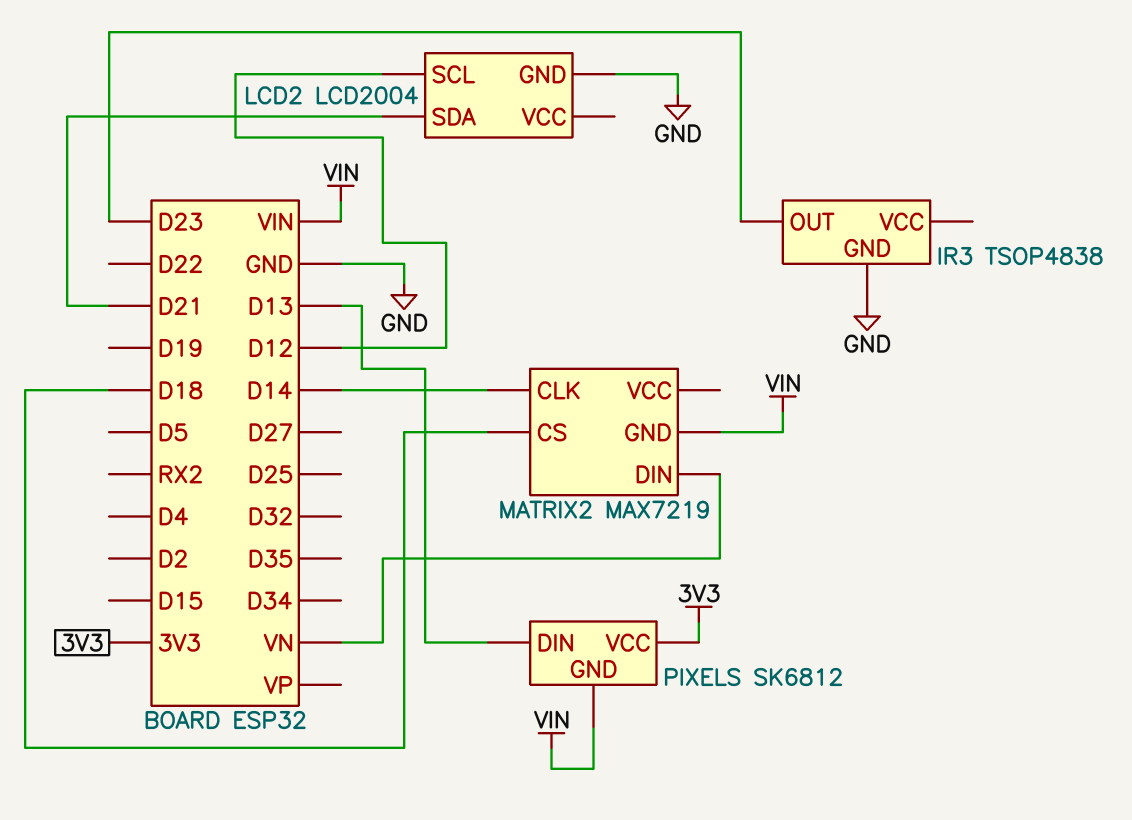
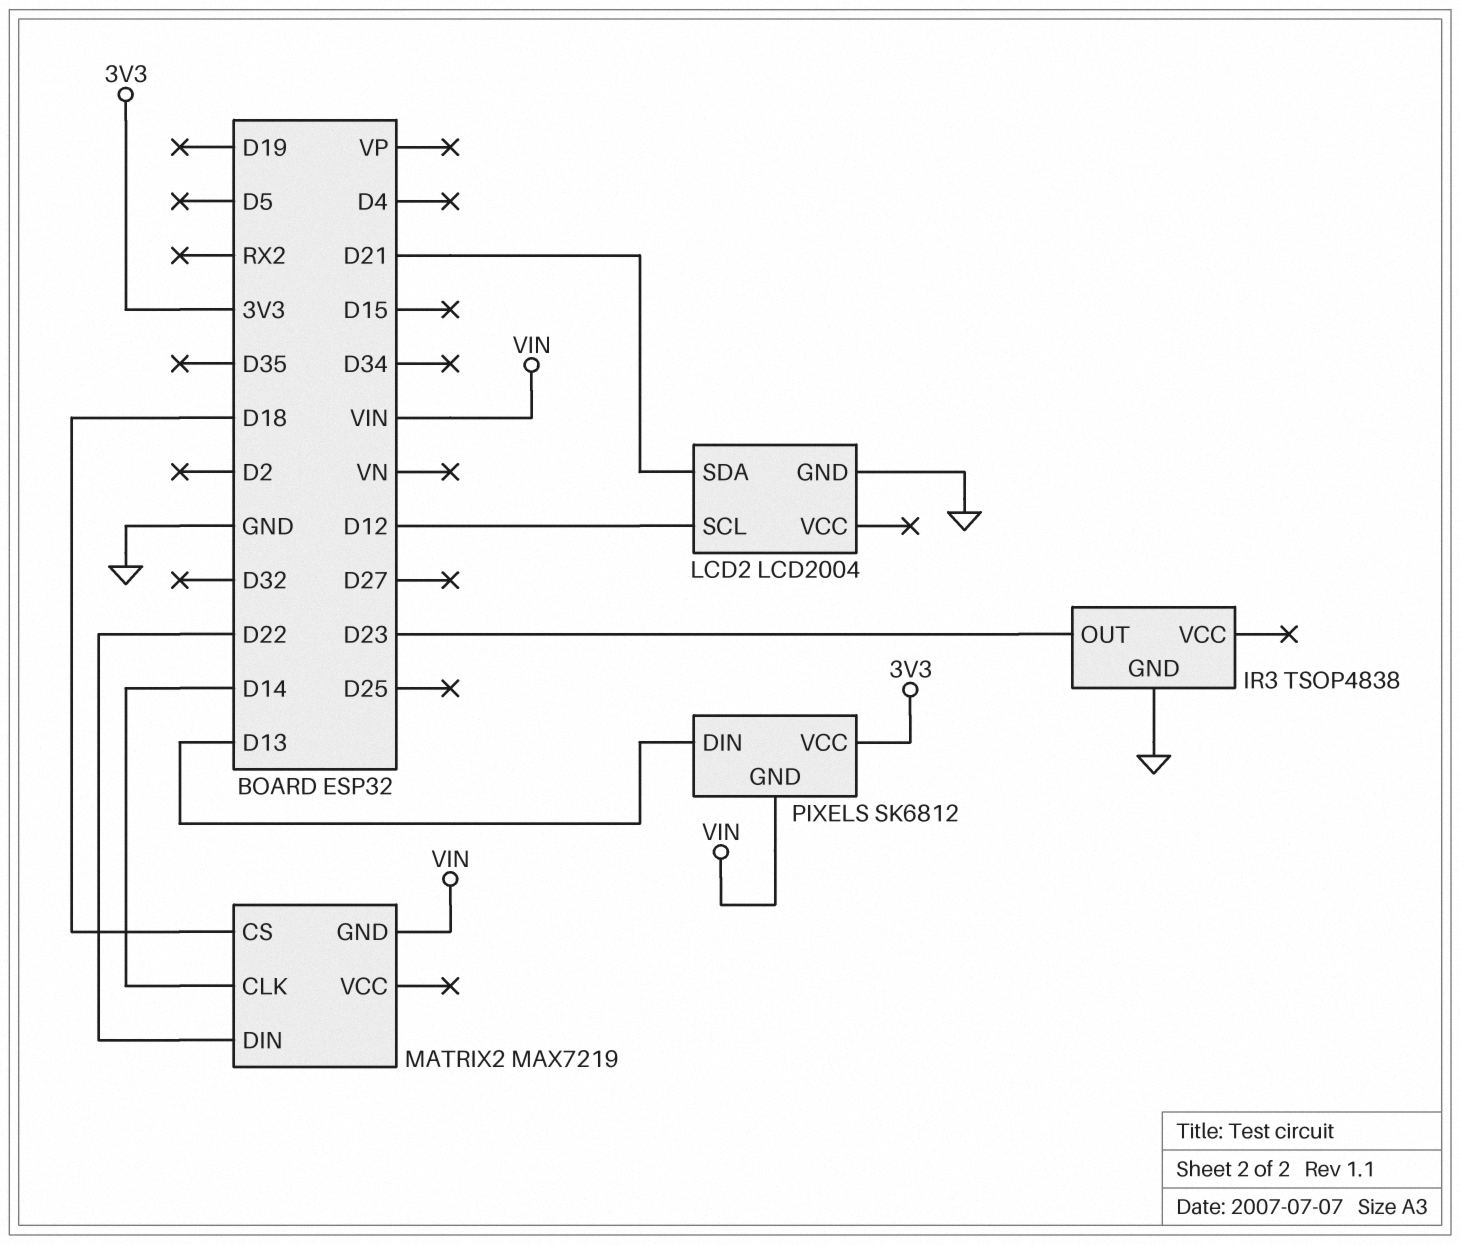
MATRIX2 pin DIN: VN -> D22

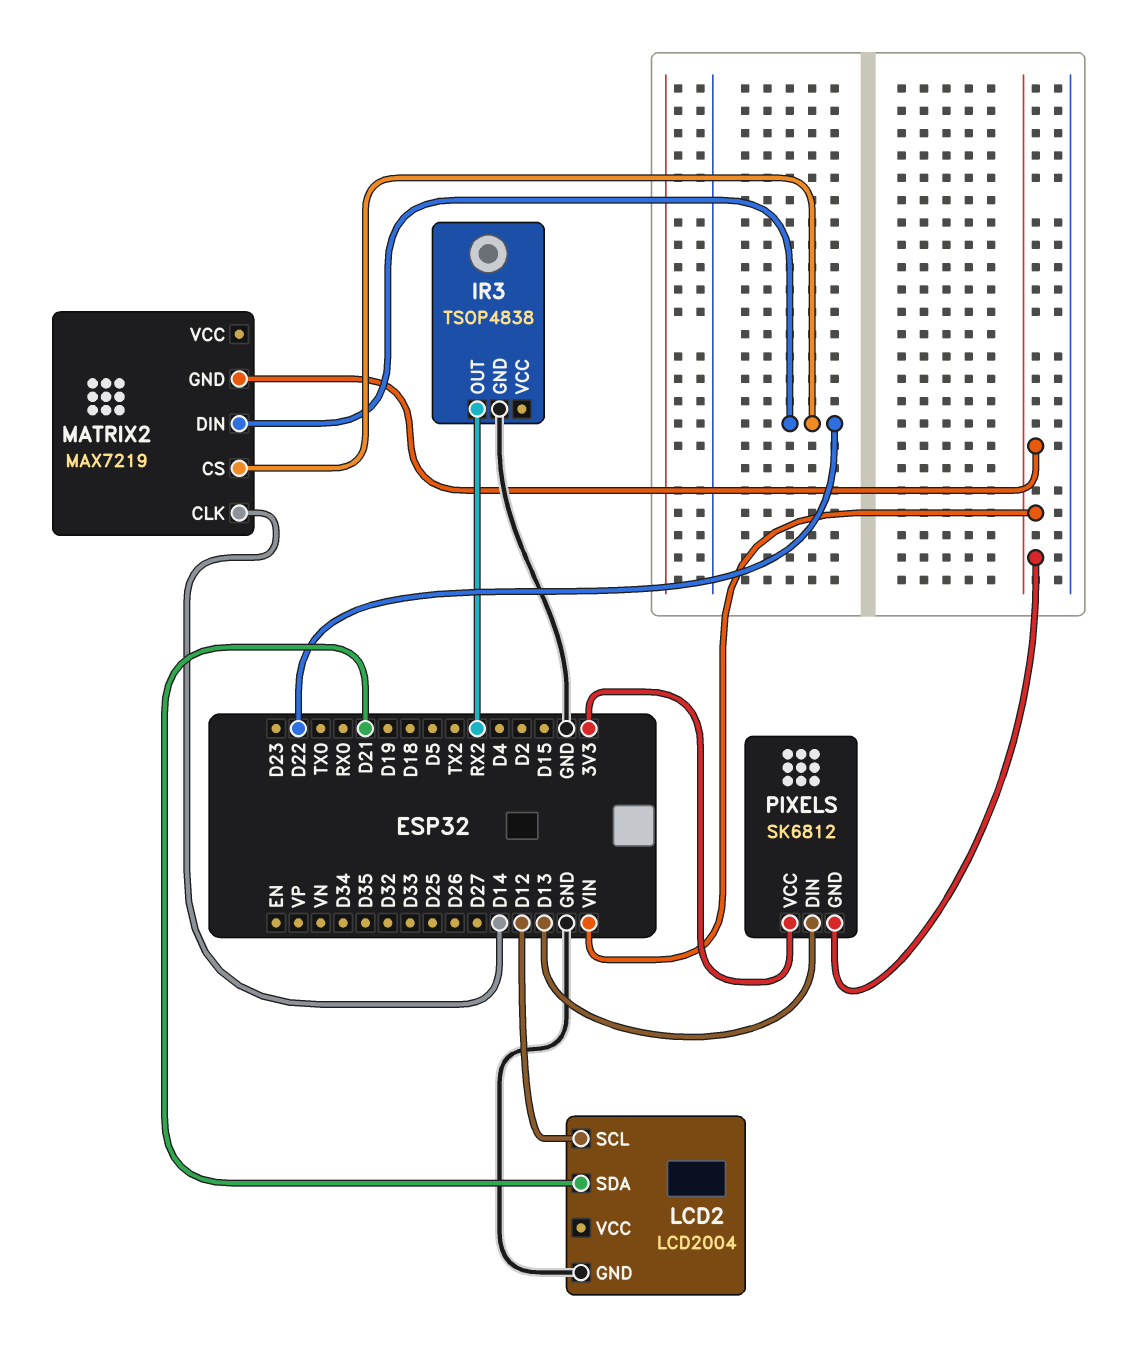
IR3 pin OUT: D23 -> RX2
MATRIX2 pin CS: D18 -> D22

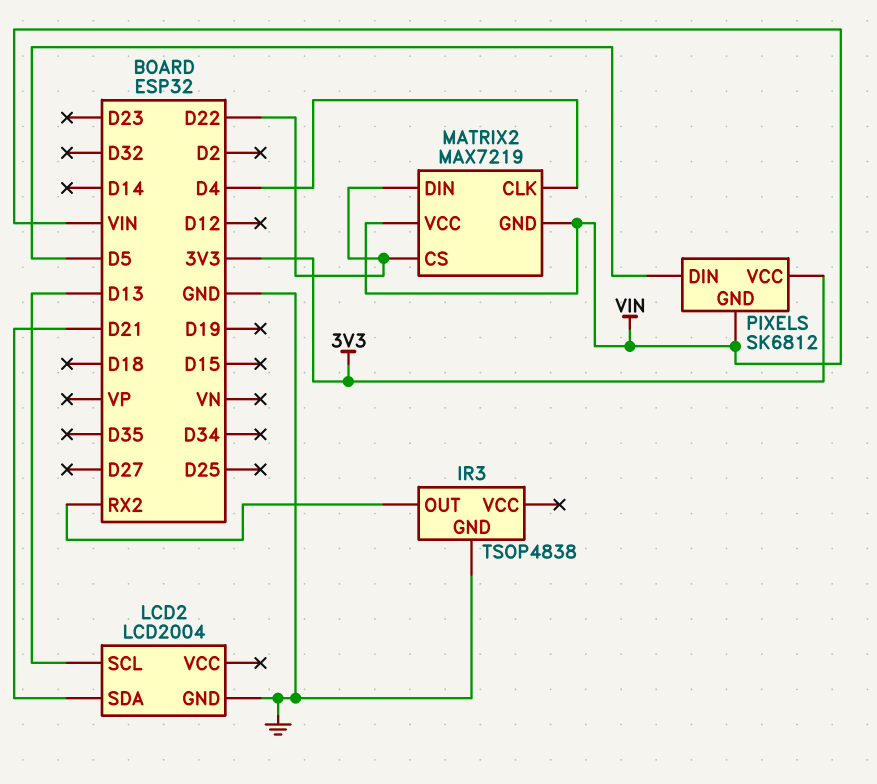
LCD2 pin SCL: D12 -> D13
MATRIX2 pin CLK: D14 -> D4
MATRIX2 pin VCC: none -> VIN
PIXELS pin DIN: D13 -> D5

